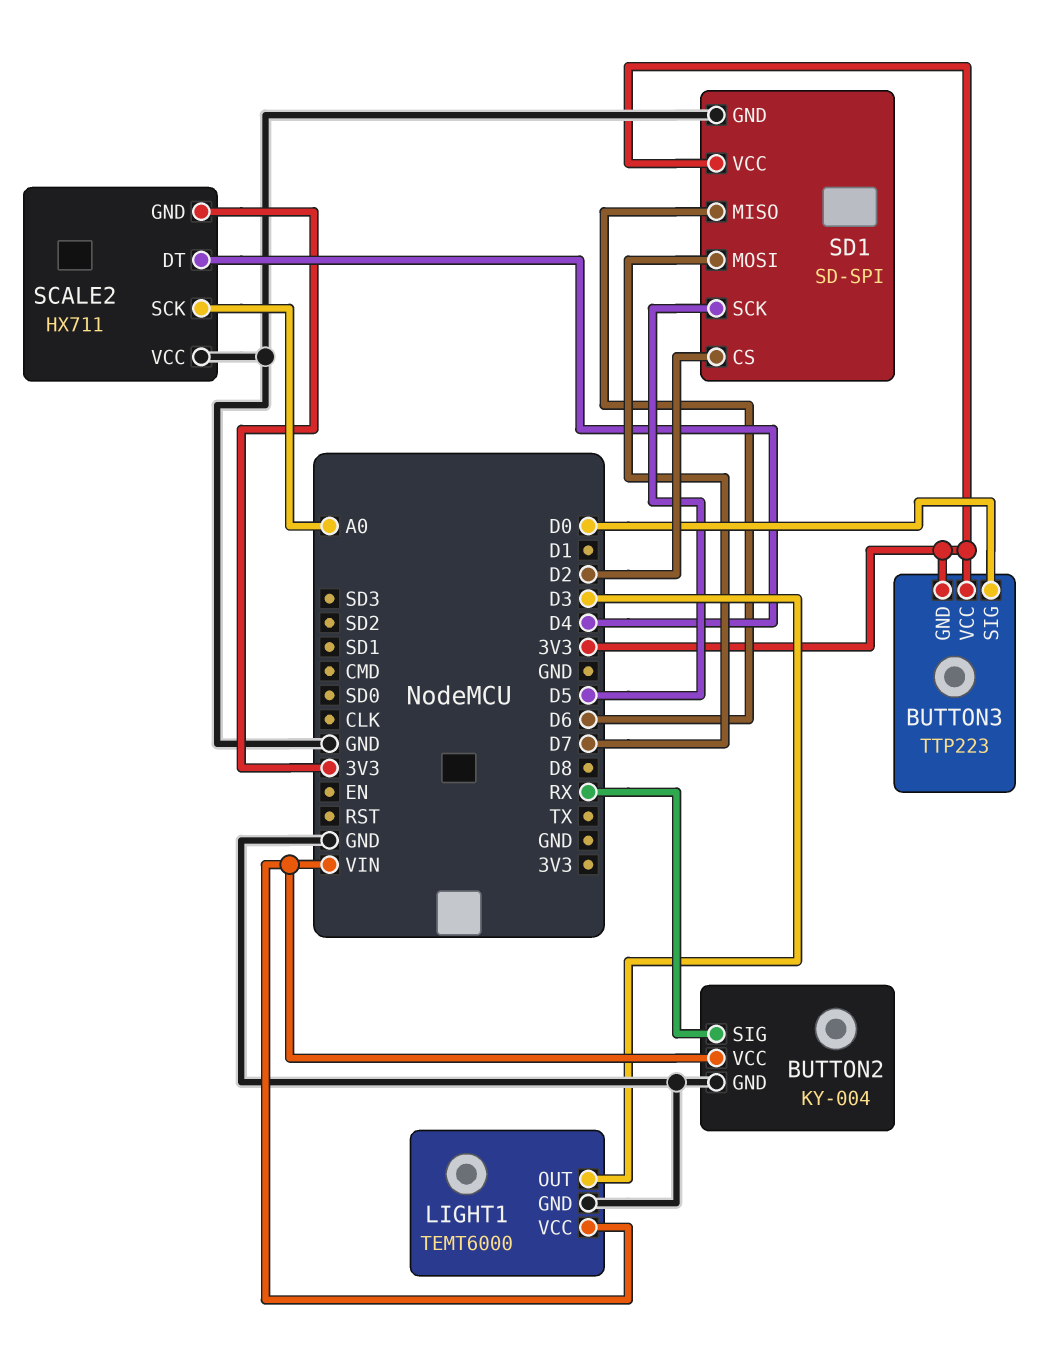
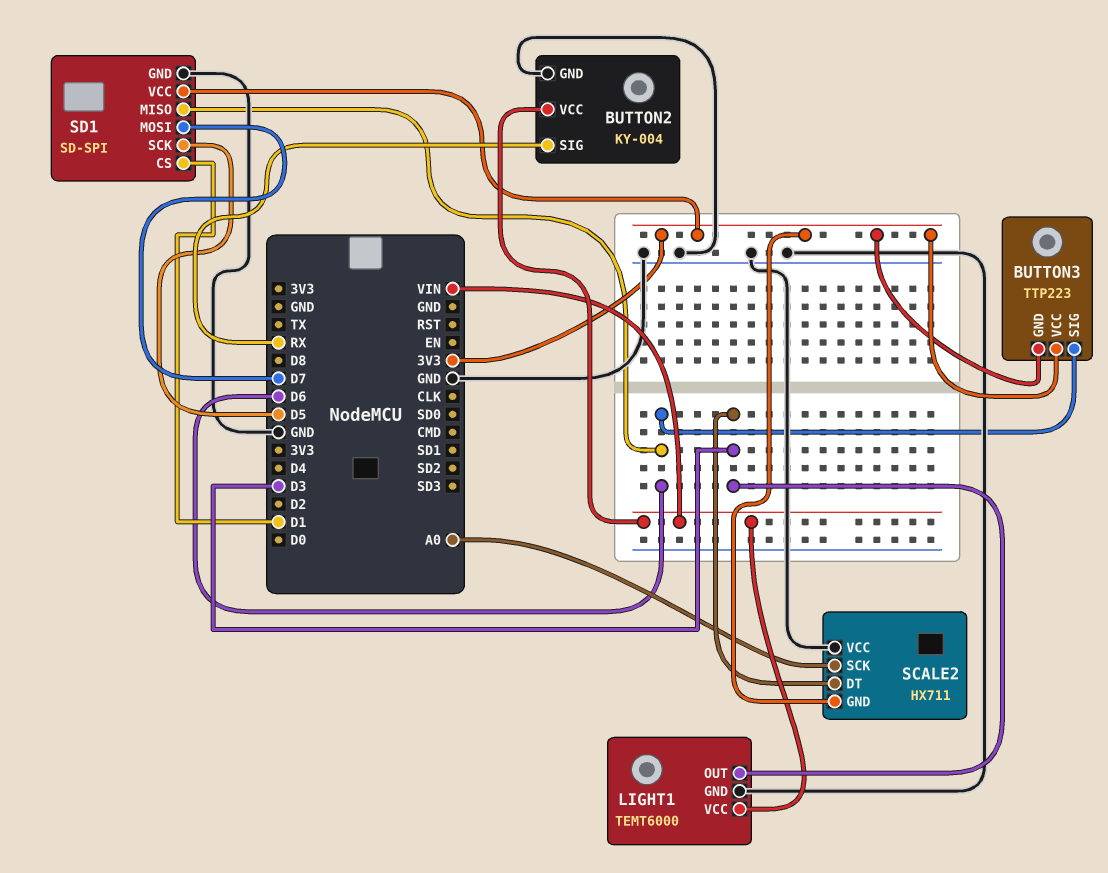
BUTTON3 pin SIG: D0 -> D6
SCALE2 pin DT: D4 -> D3
SD1 pin CS: D2 -> D1

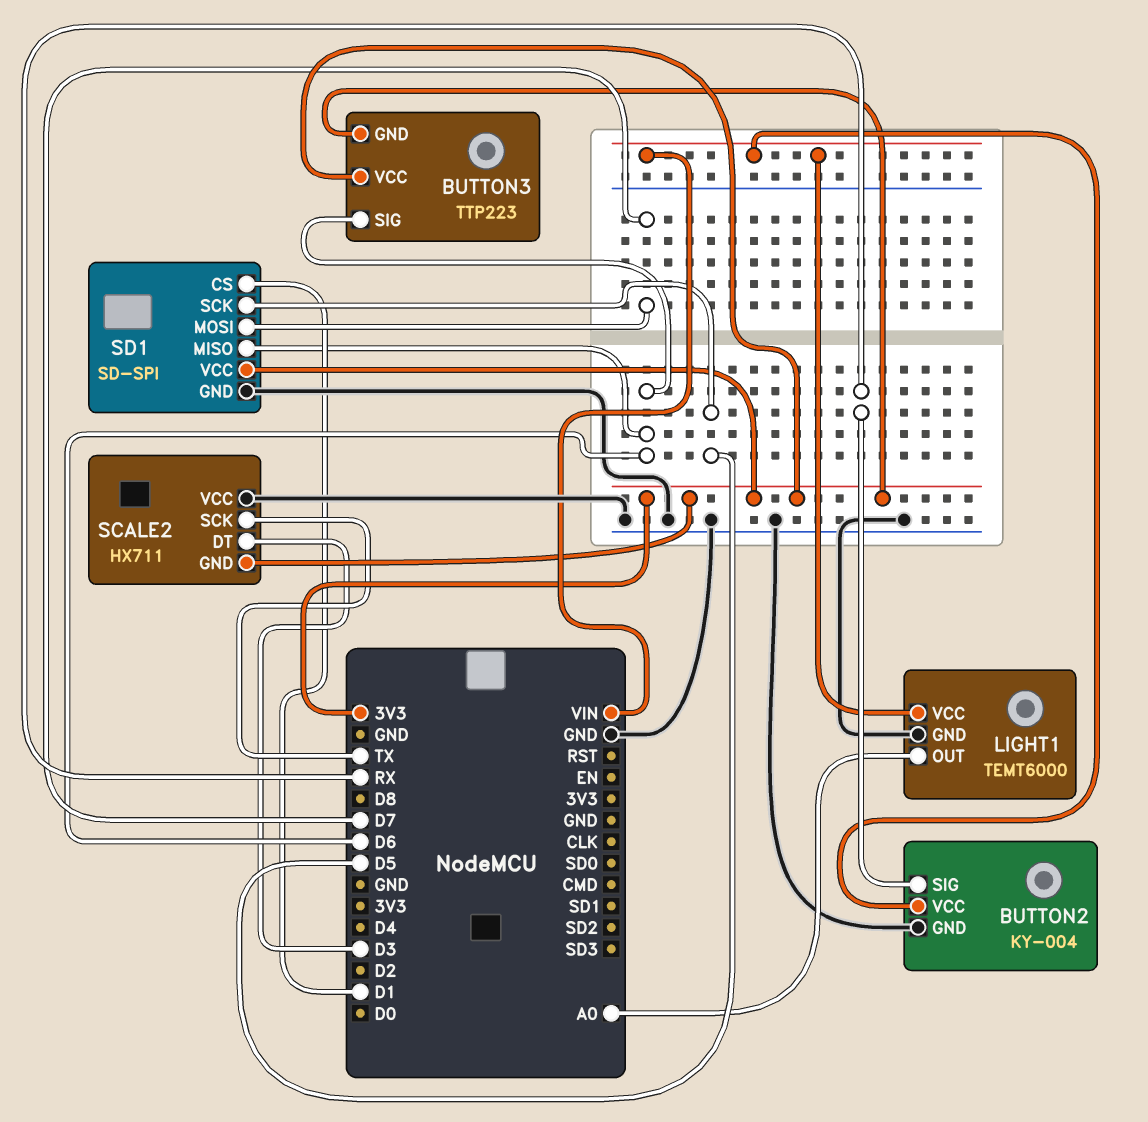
LIGHT1 pin OUT: D3 -> A0
SCALE2 pin SCK: A0 -> TX

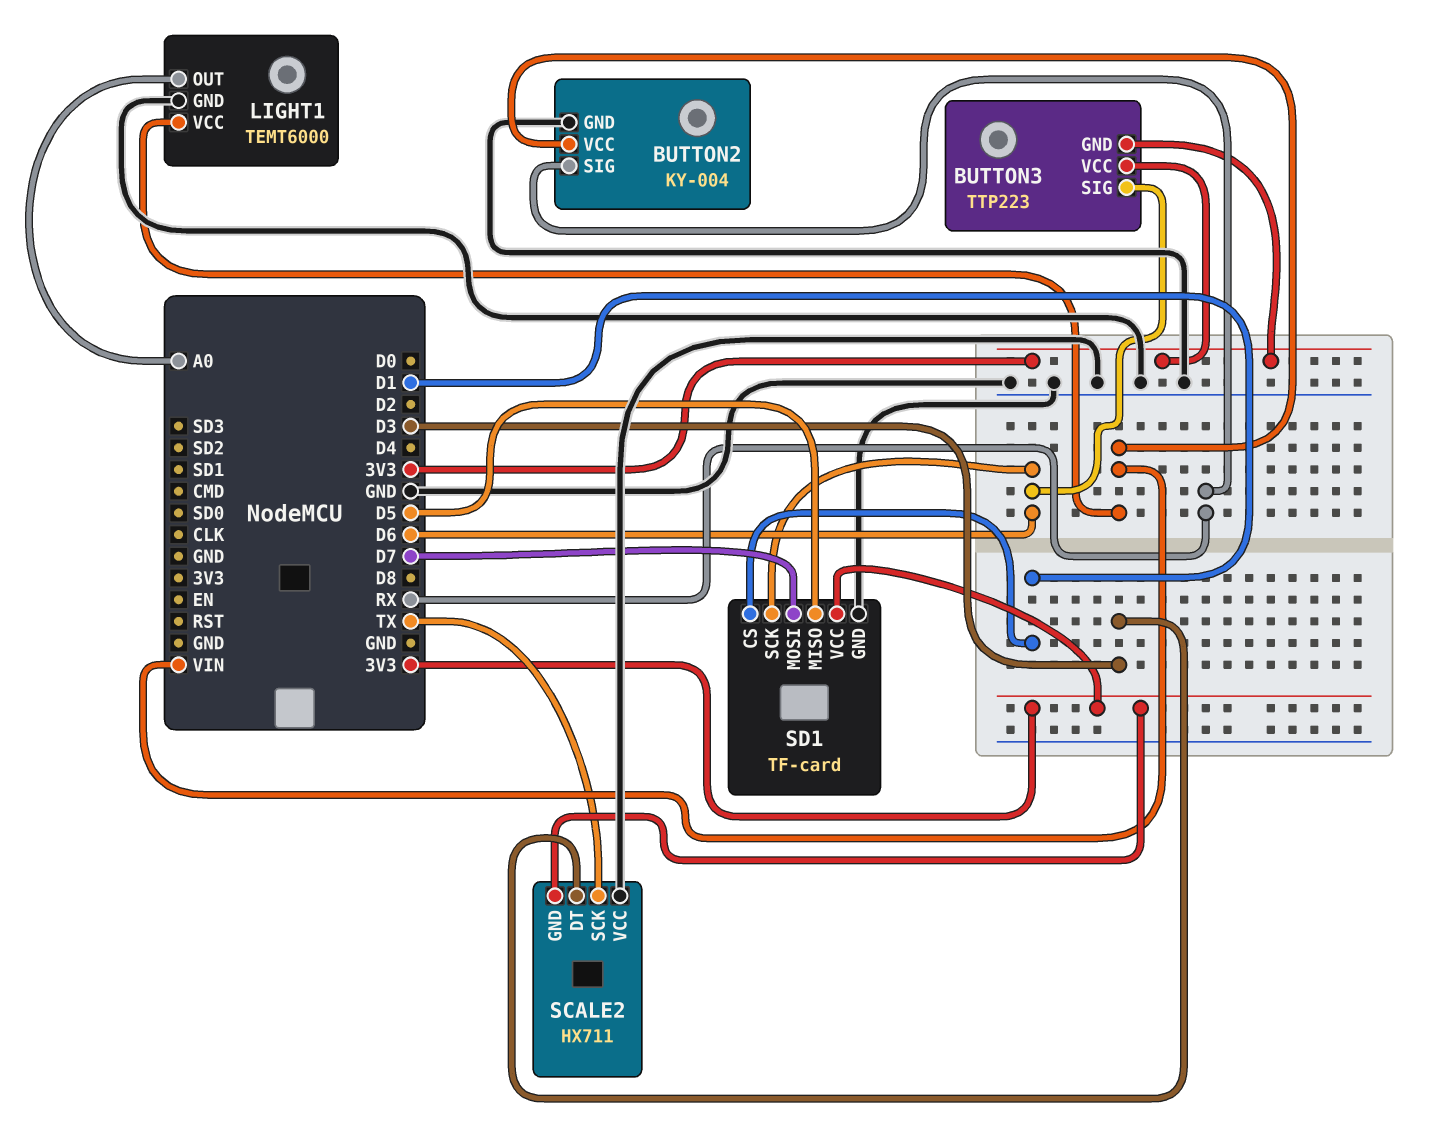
SD1: SD-SPI -> TF-card
SD1 pin MISO: D6 -> D5
SD1 pin SCK: D5 -> D6

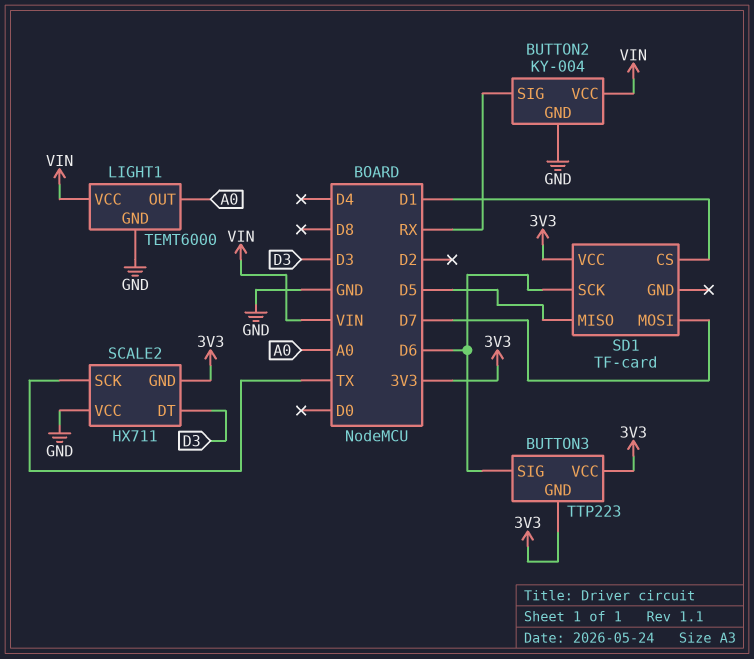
SD1 pin GND: GND -> none

